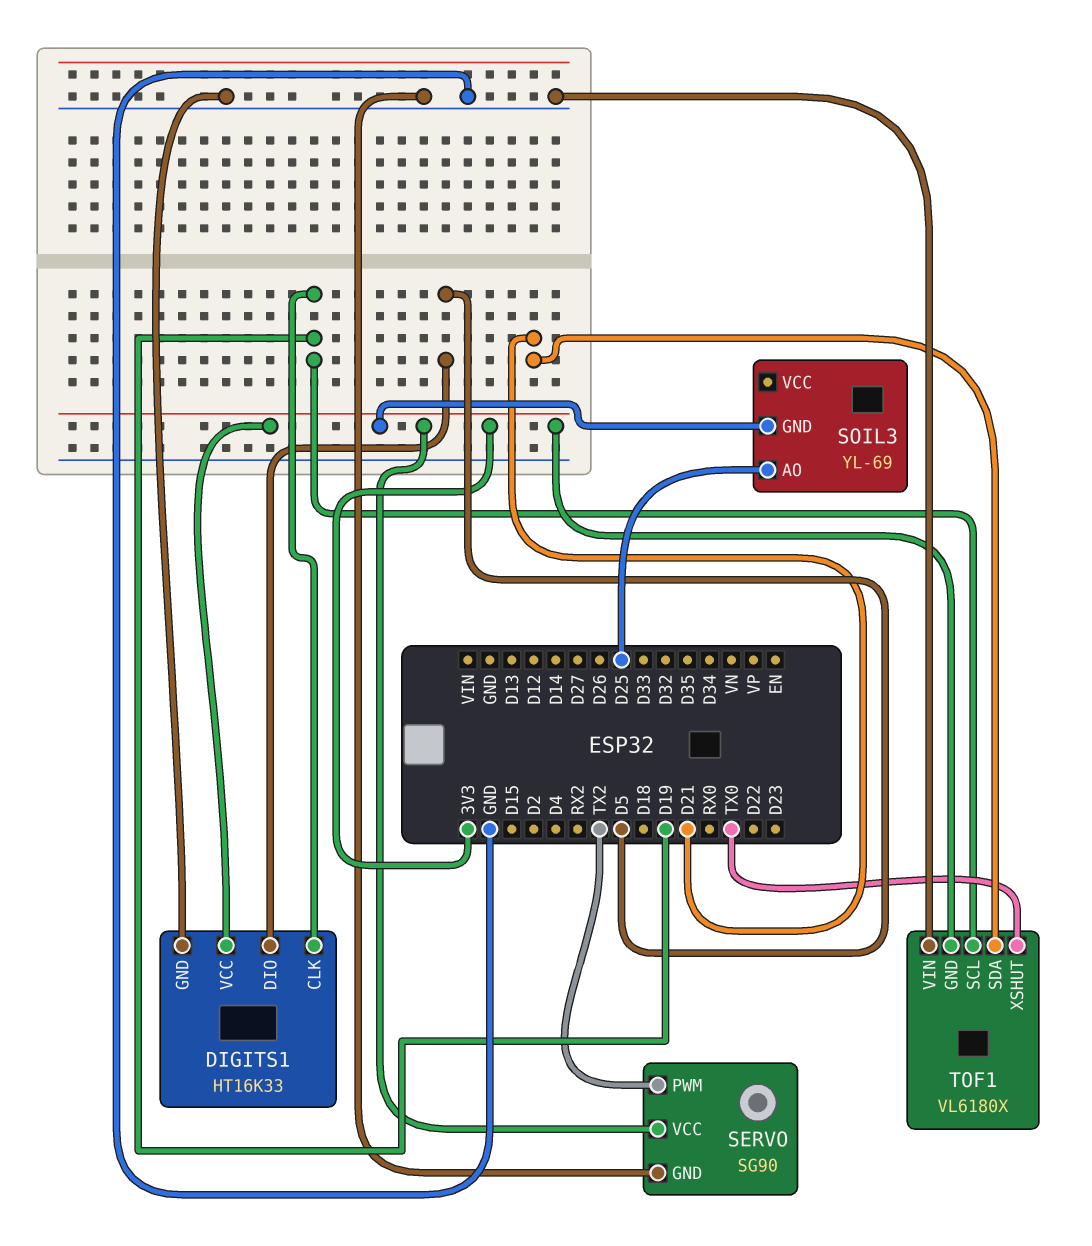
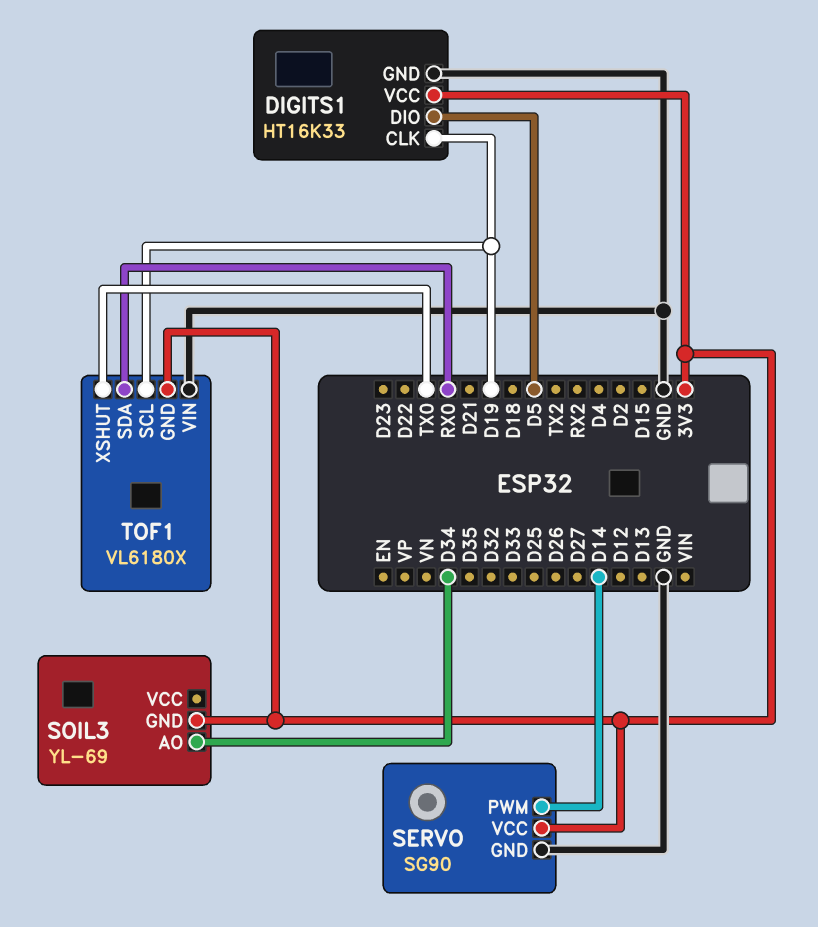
SERVO pin PWM: TX2 -> D14
SOIL3 pin AO: D25 -> D34
TOF1 pin SDA: D21 -> RX0

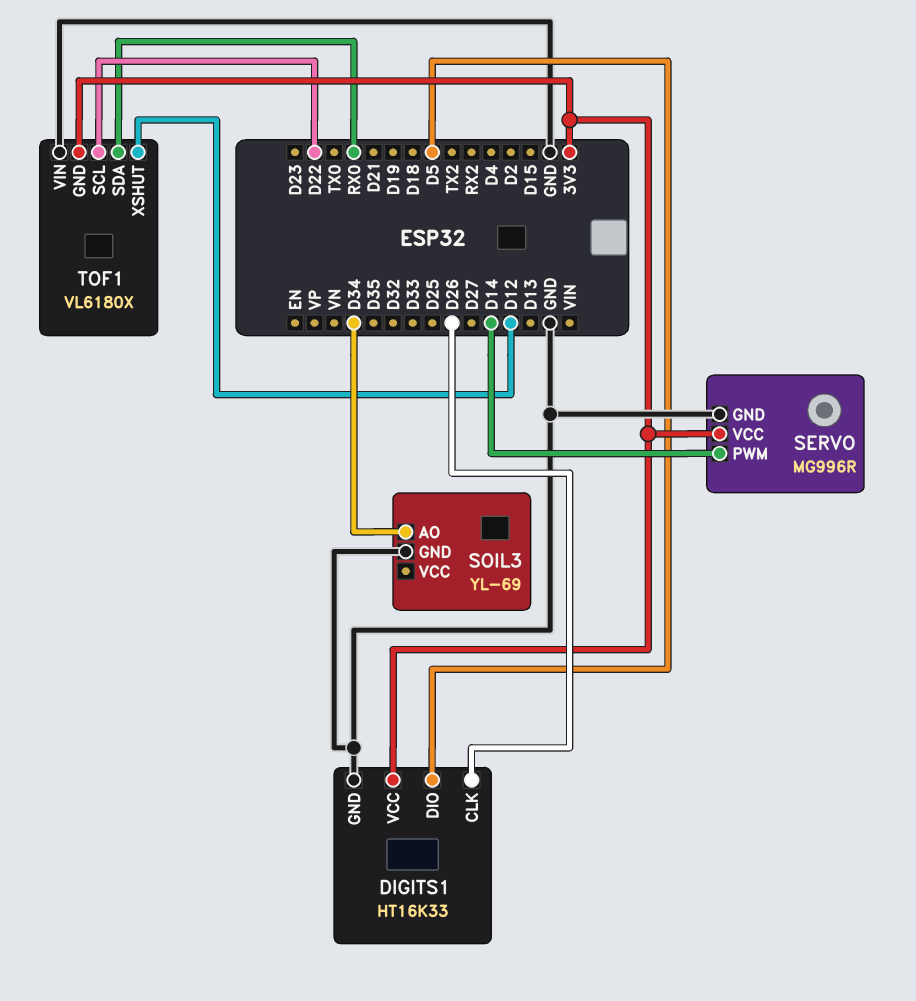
DIGITS1 pin CLK: D19 -> D26
SERVO: SG90 -> MG996R
SOIL3 pin GND: 3V3 -> GND
TOF1 pin SCL: D19 -> D22
TOF1 pin XSHUT: TX0 -> D12

